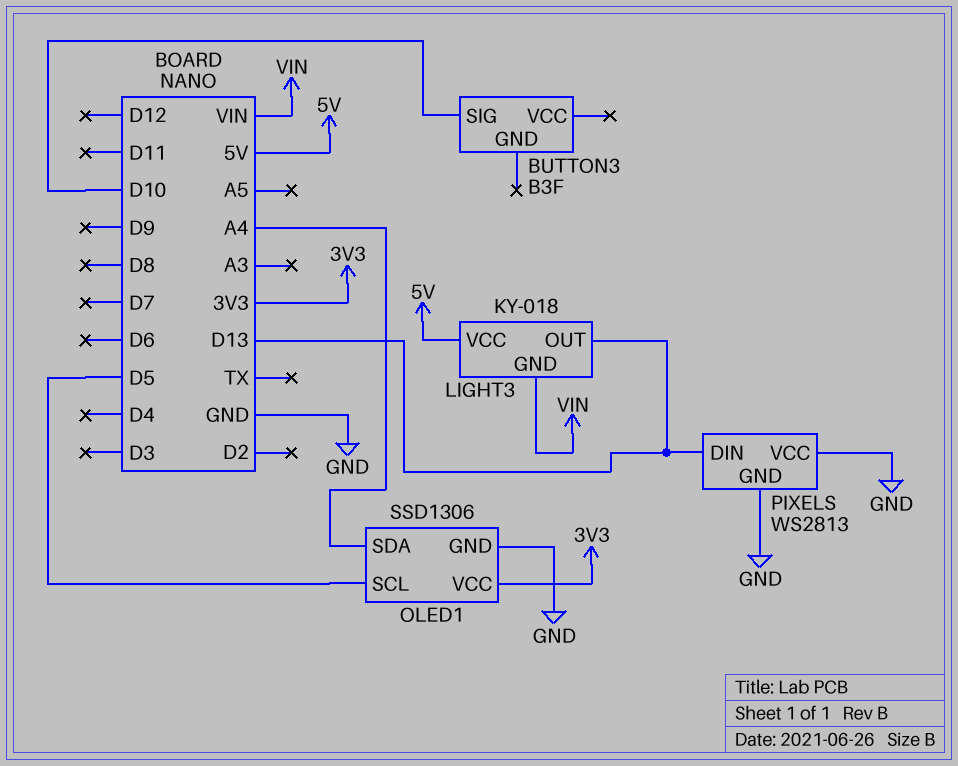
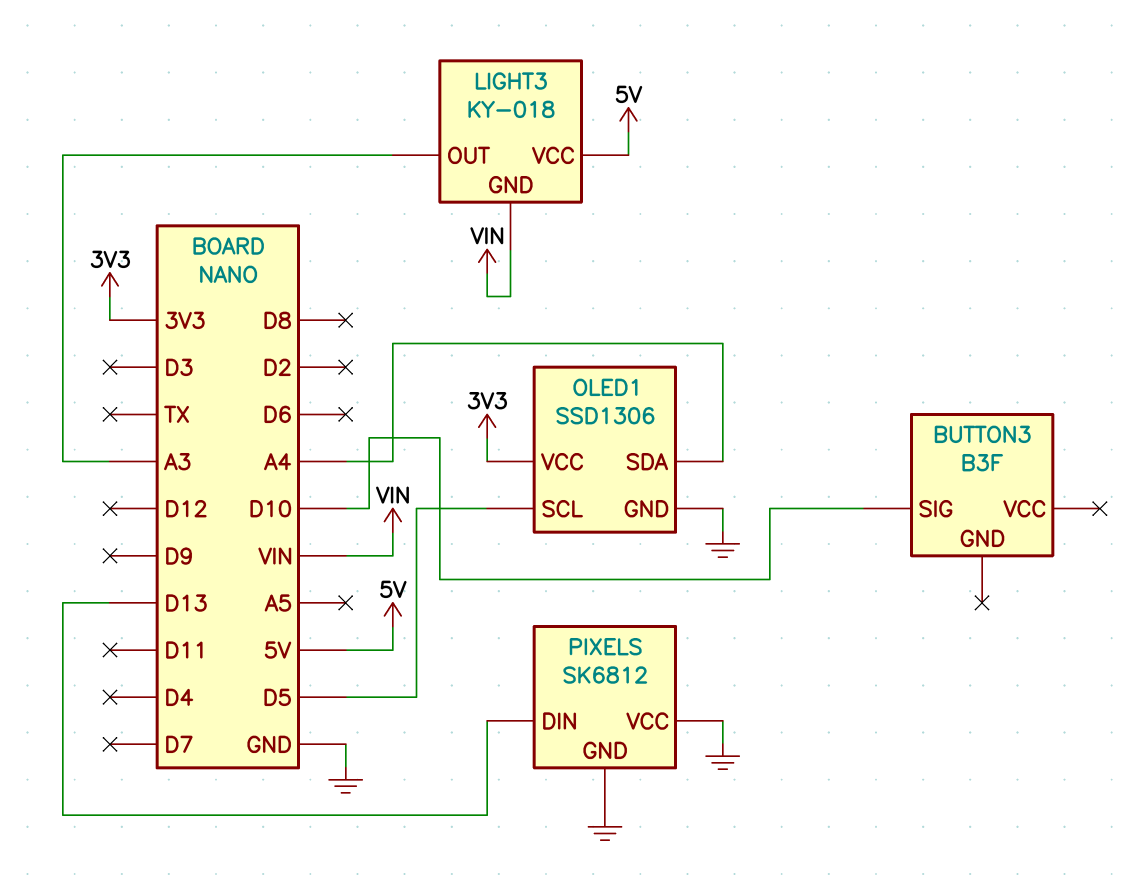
LIGHT3 pin OUT: D13 -> A3
PIXELS: WS2813 -> SK6812

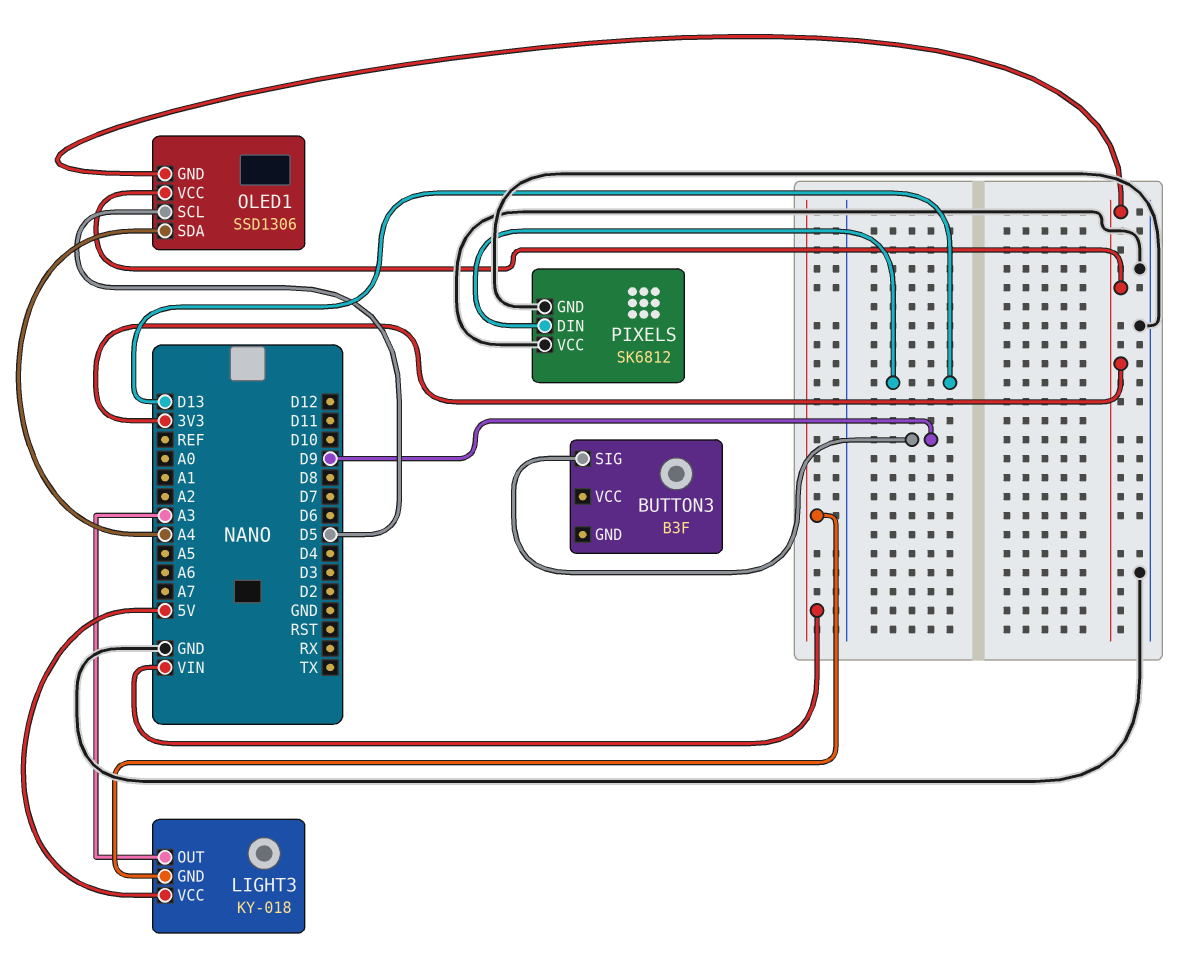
BUTTON3 pin SIG: D10 -> D9
OLED1 pin GND: GND -> 3V3

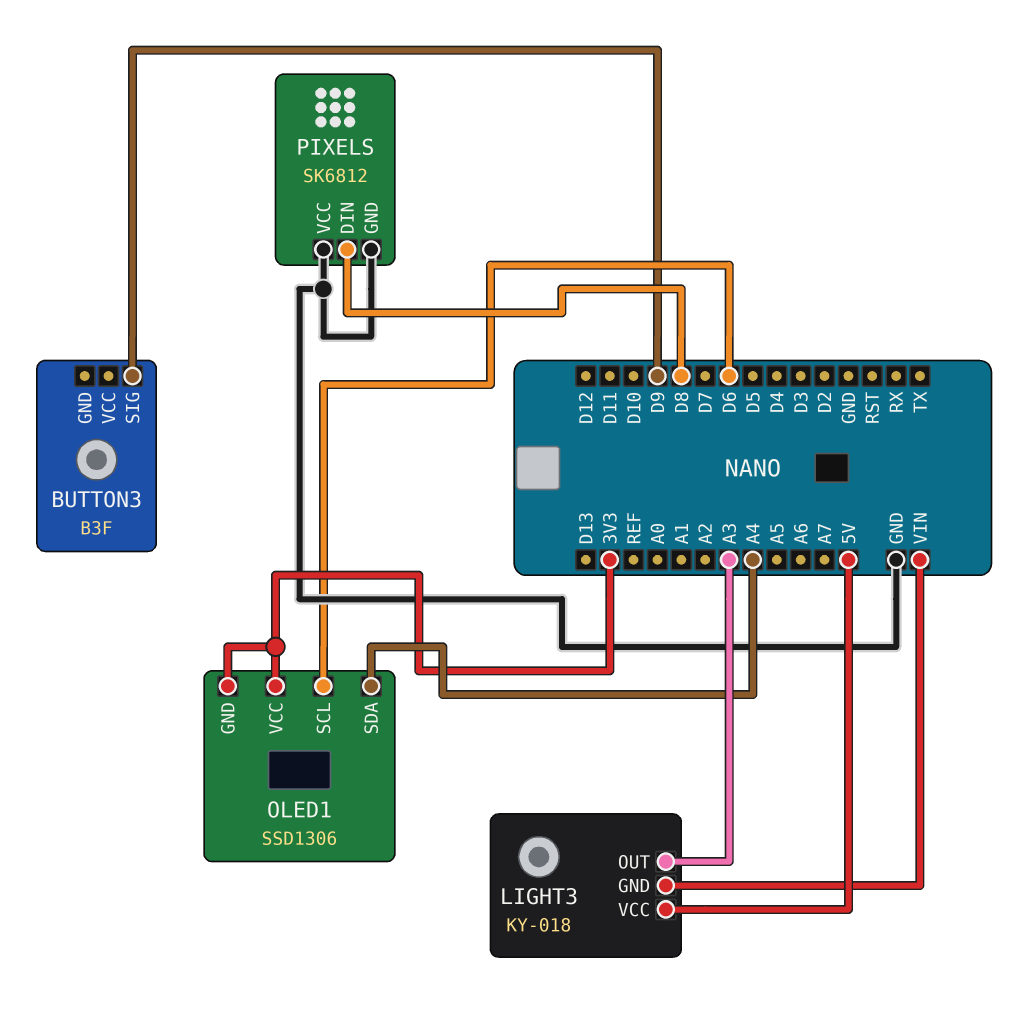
OLED1 pin SCL: D5 -> D6
PIXELS pin DIN: D13 -> D8

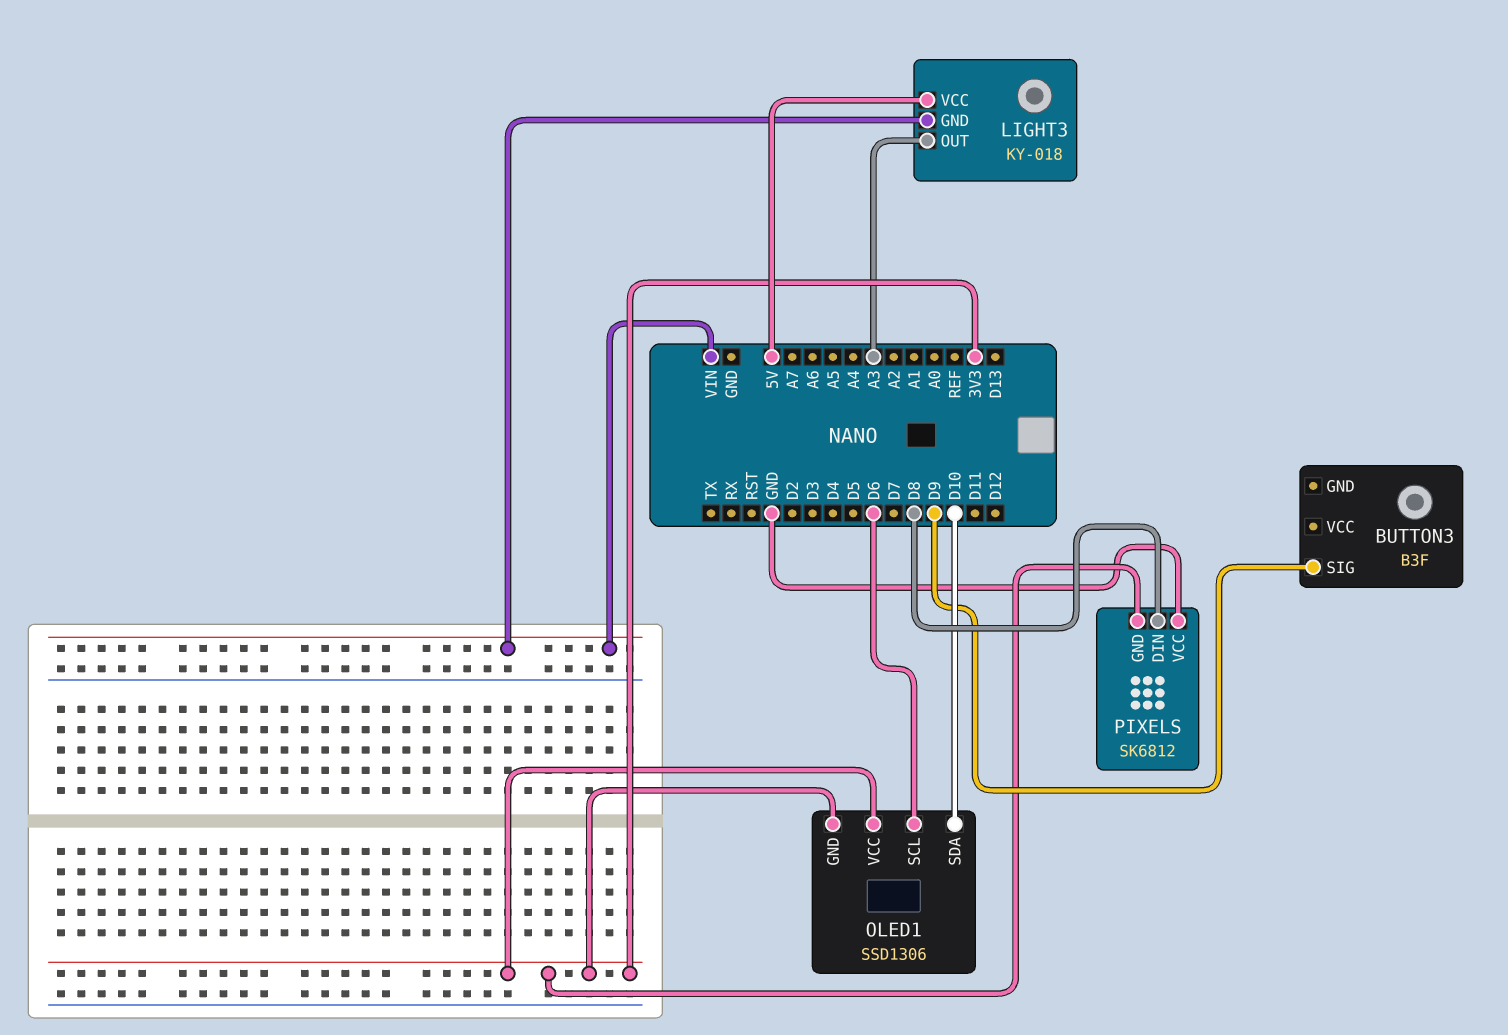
OLED1 pin SDA: A4 -> D10
PIXELS pin GND: GND -> 3V3

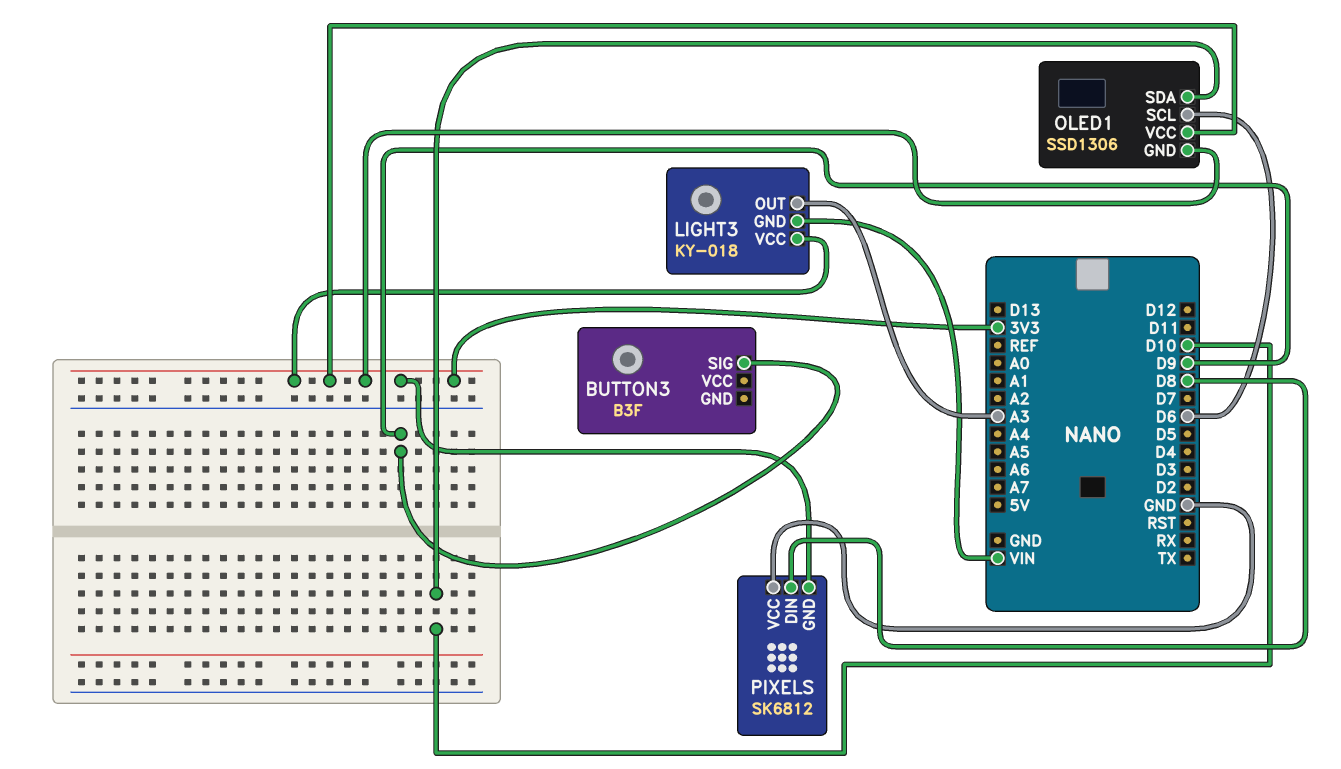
LIGHT3 pin VCC: 5V -> 3V3

